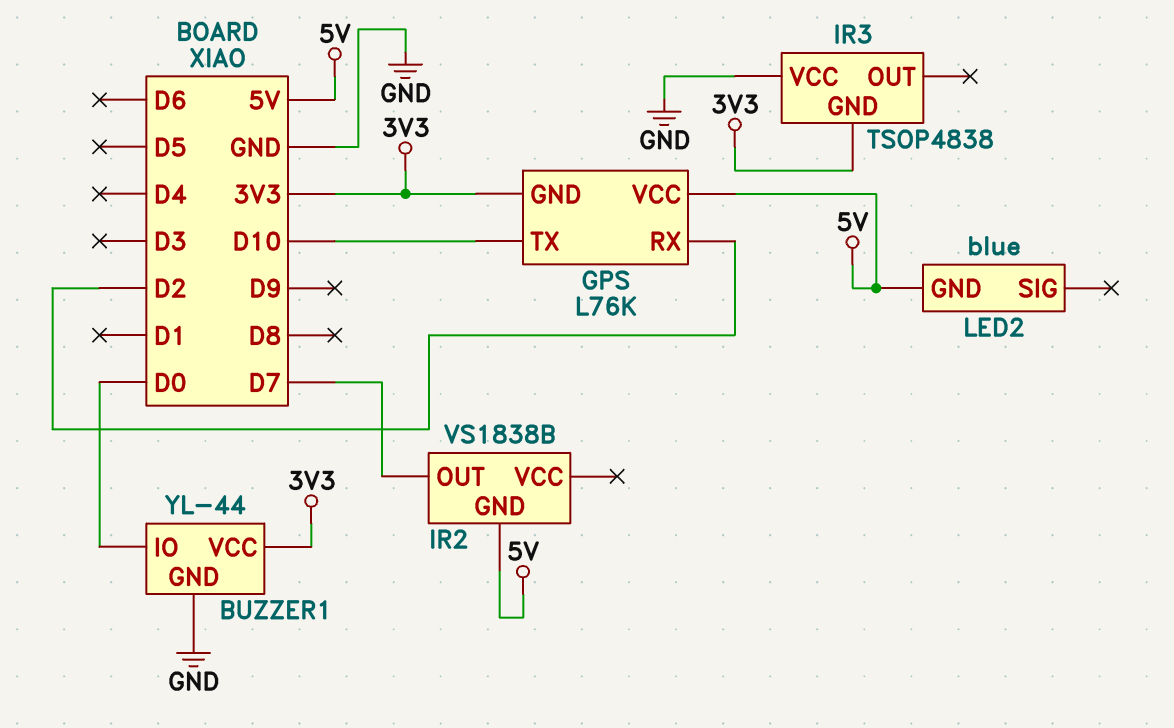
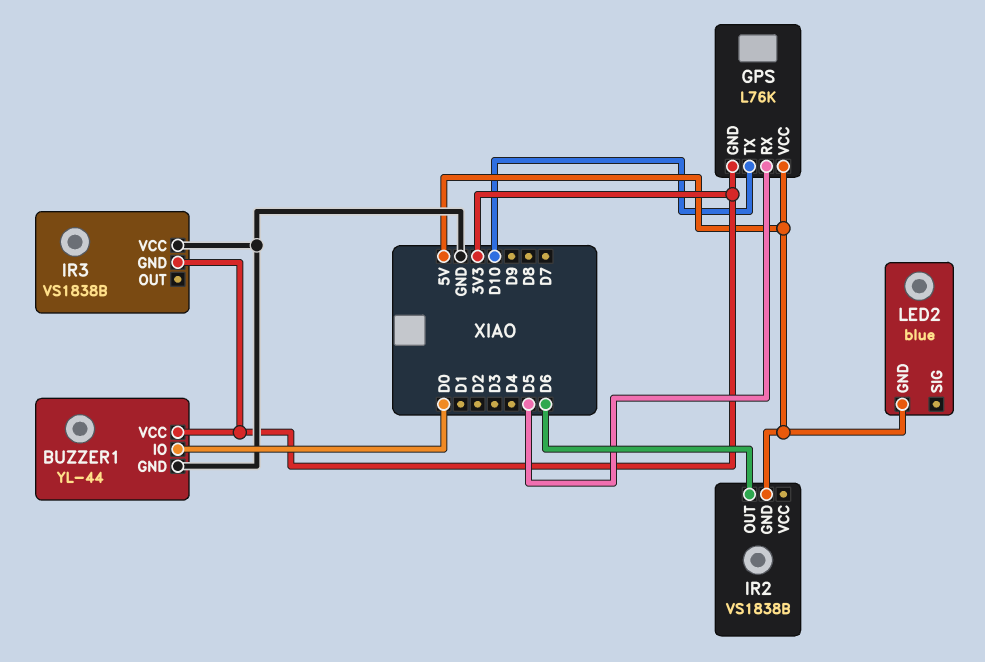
GPS pin RX: D2 -> D5
IR2 pin OUT: D7 -> D6
IR3: TSOP4838 -> VS1838B

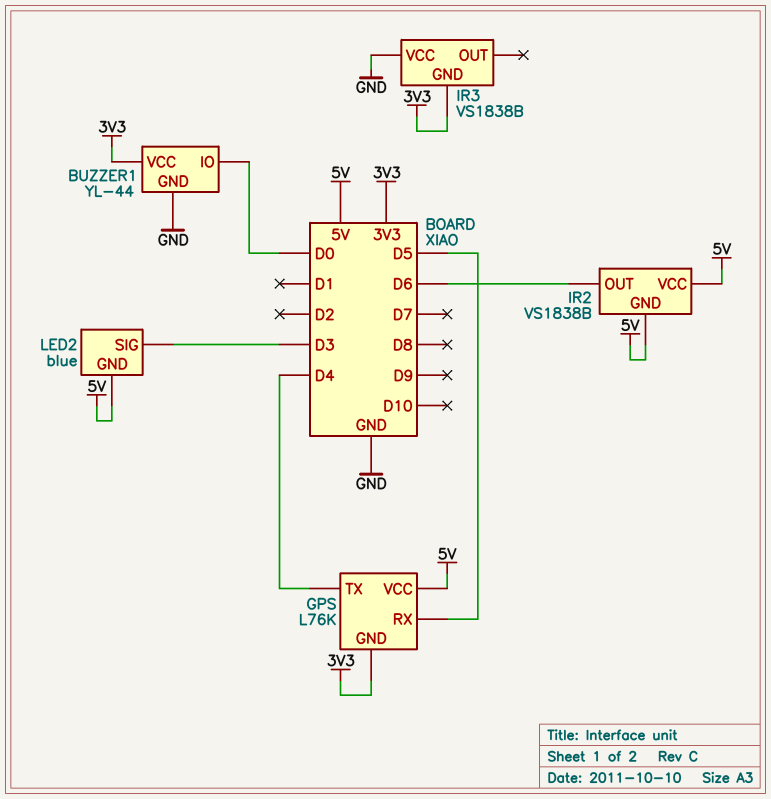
GPS pin TX: D10 -> D4
IR2 pin VCC: none -> 5V
LED2 pin SIG: none -> D3

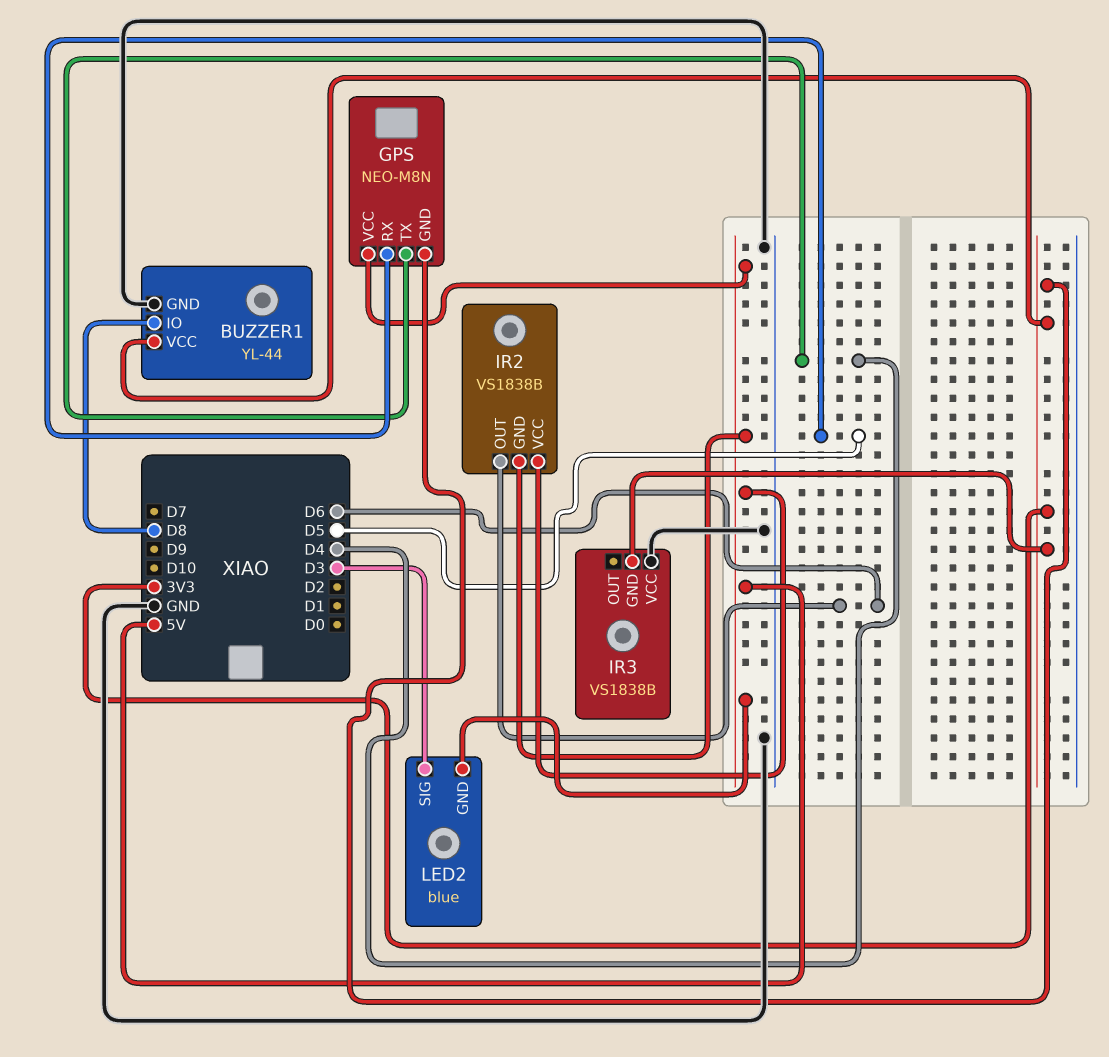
BUZZER1 pin IO: D0 -> D8
GPS: L76K -> NEO-M8N

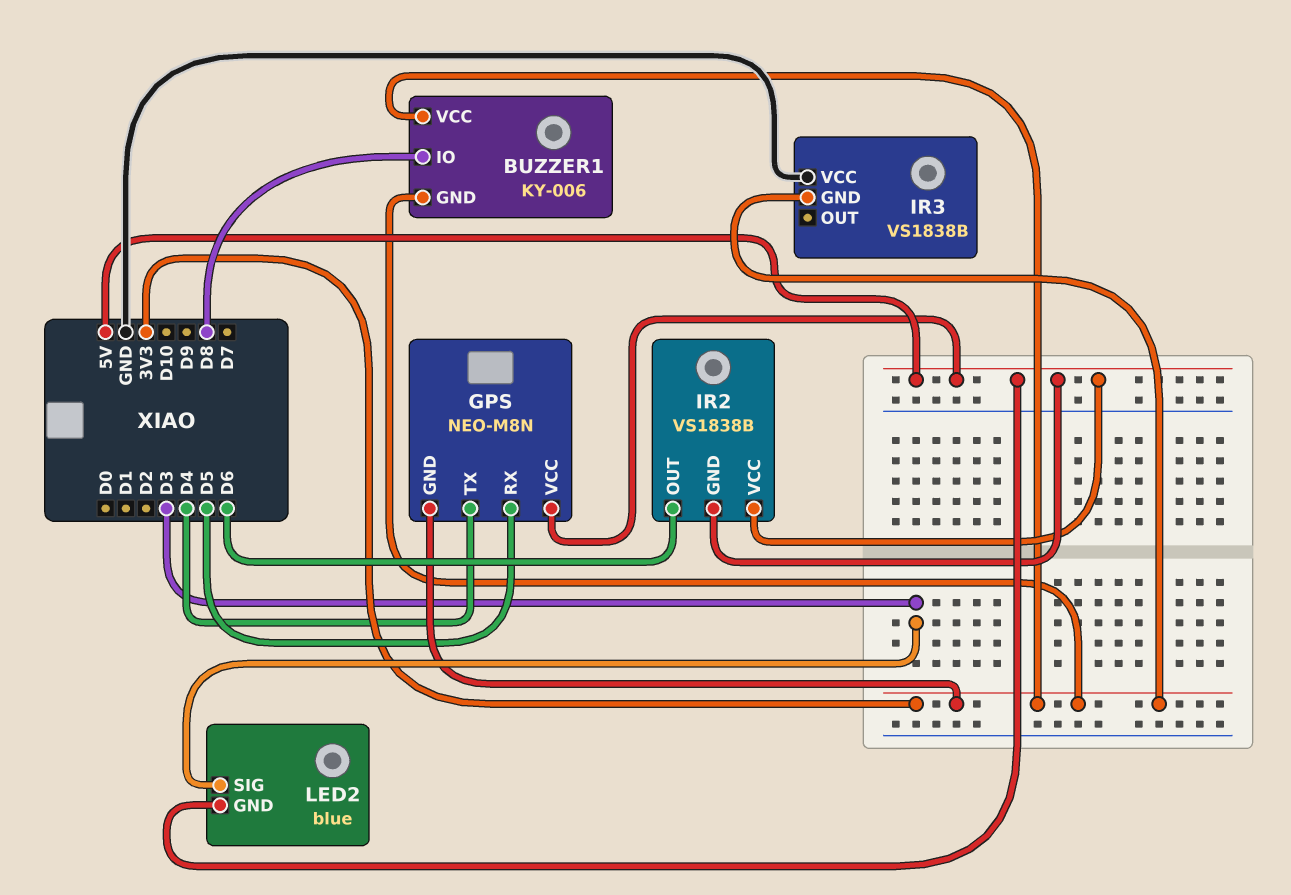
BUZZER1: YL-44 -> KY-006
BUZZER1 pin GND: GND -> 3V3

